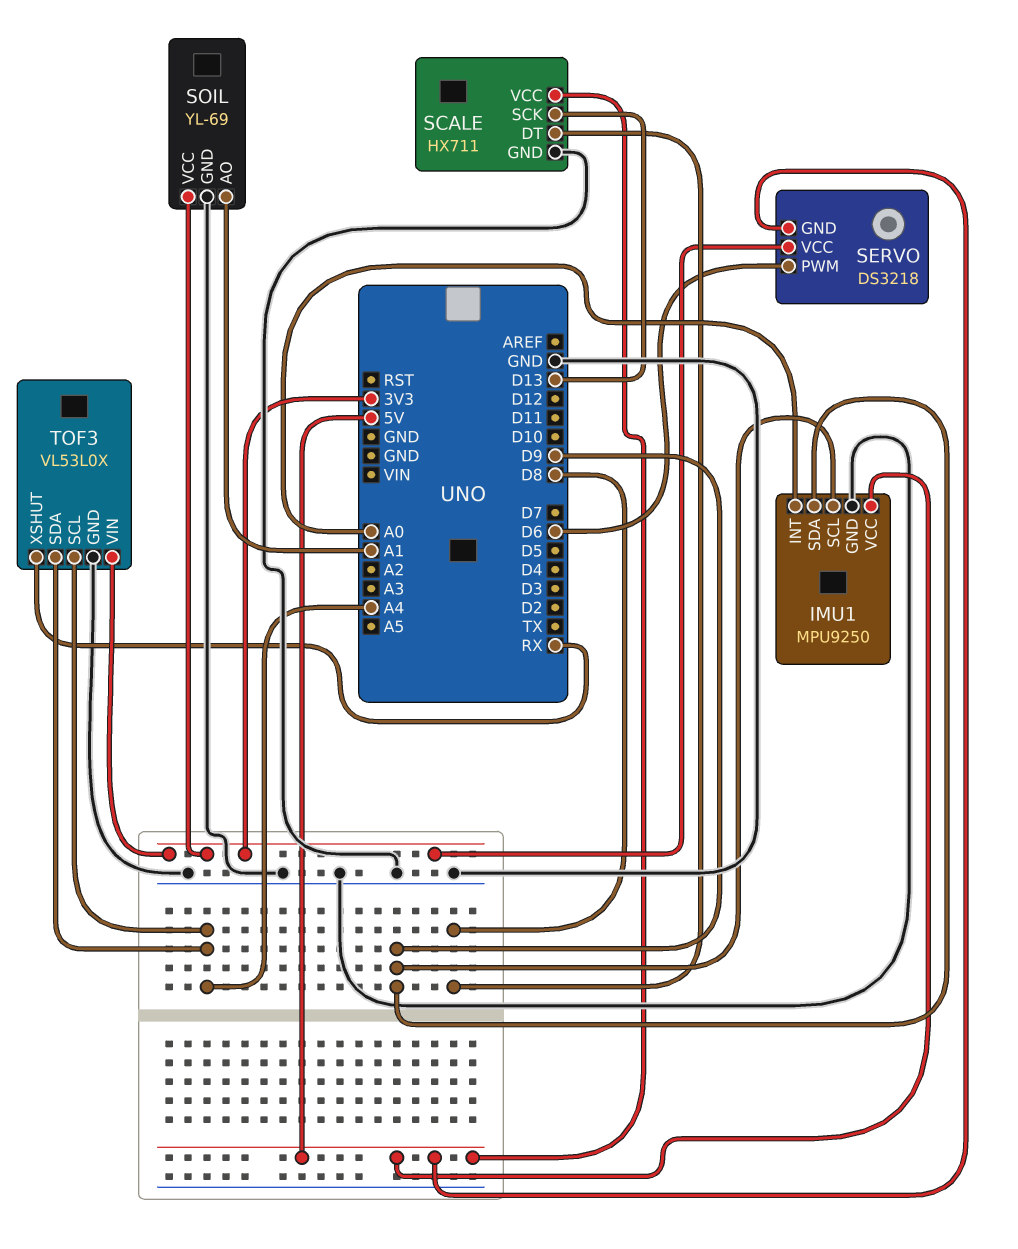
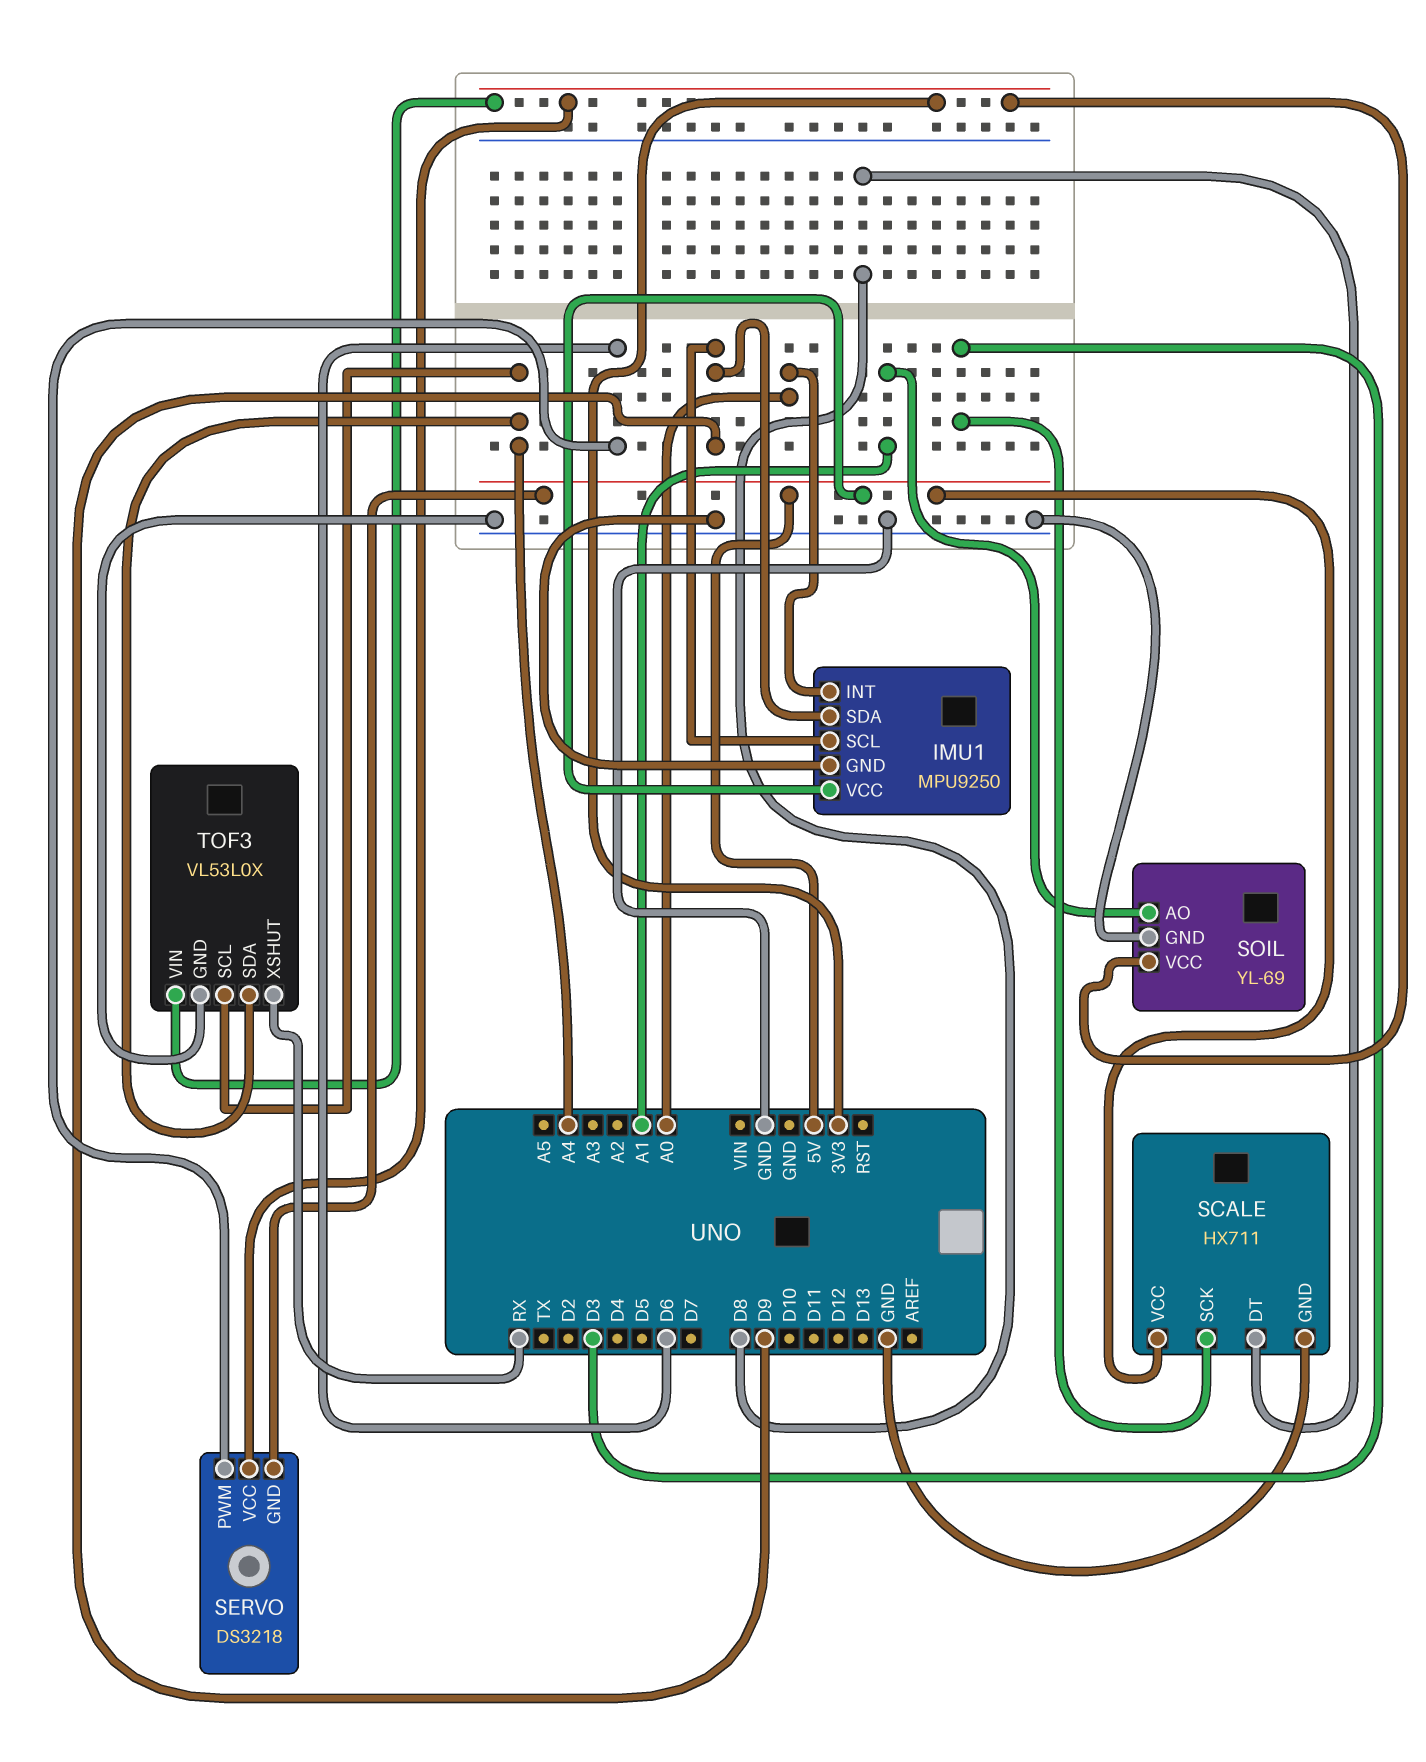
SCALE pin SCK: D13 -> D3

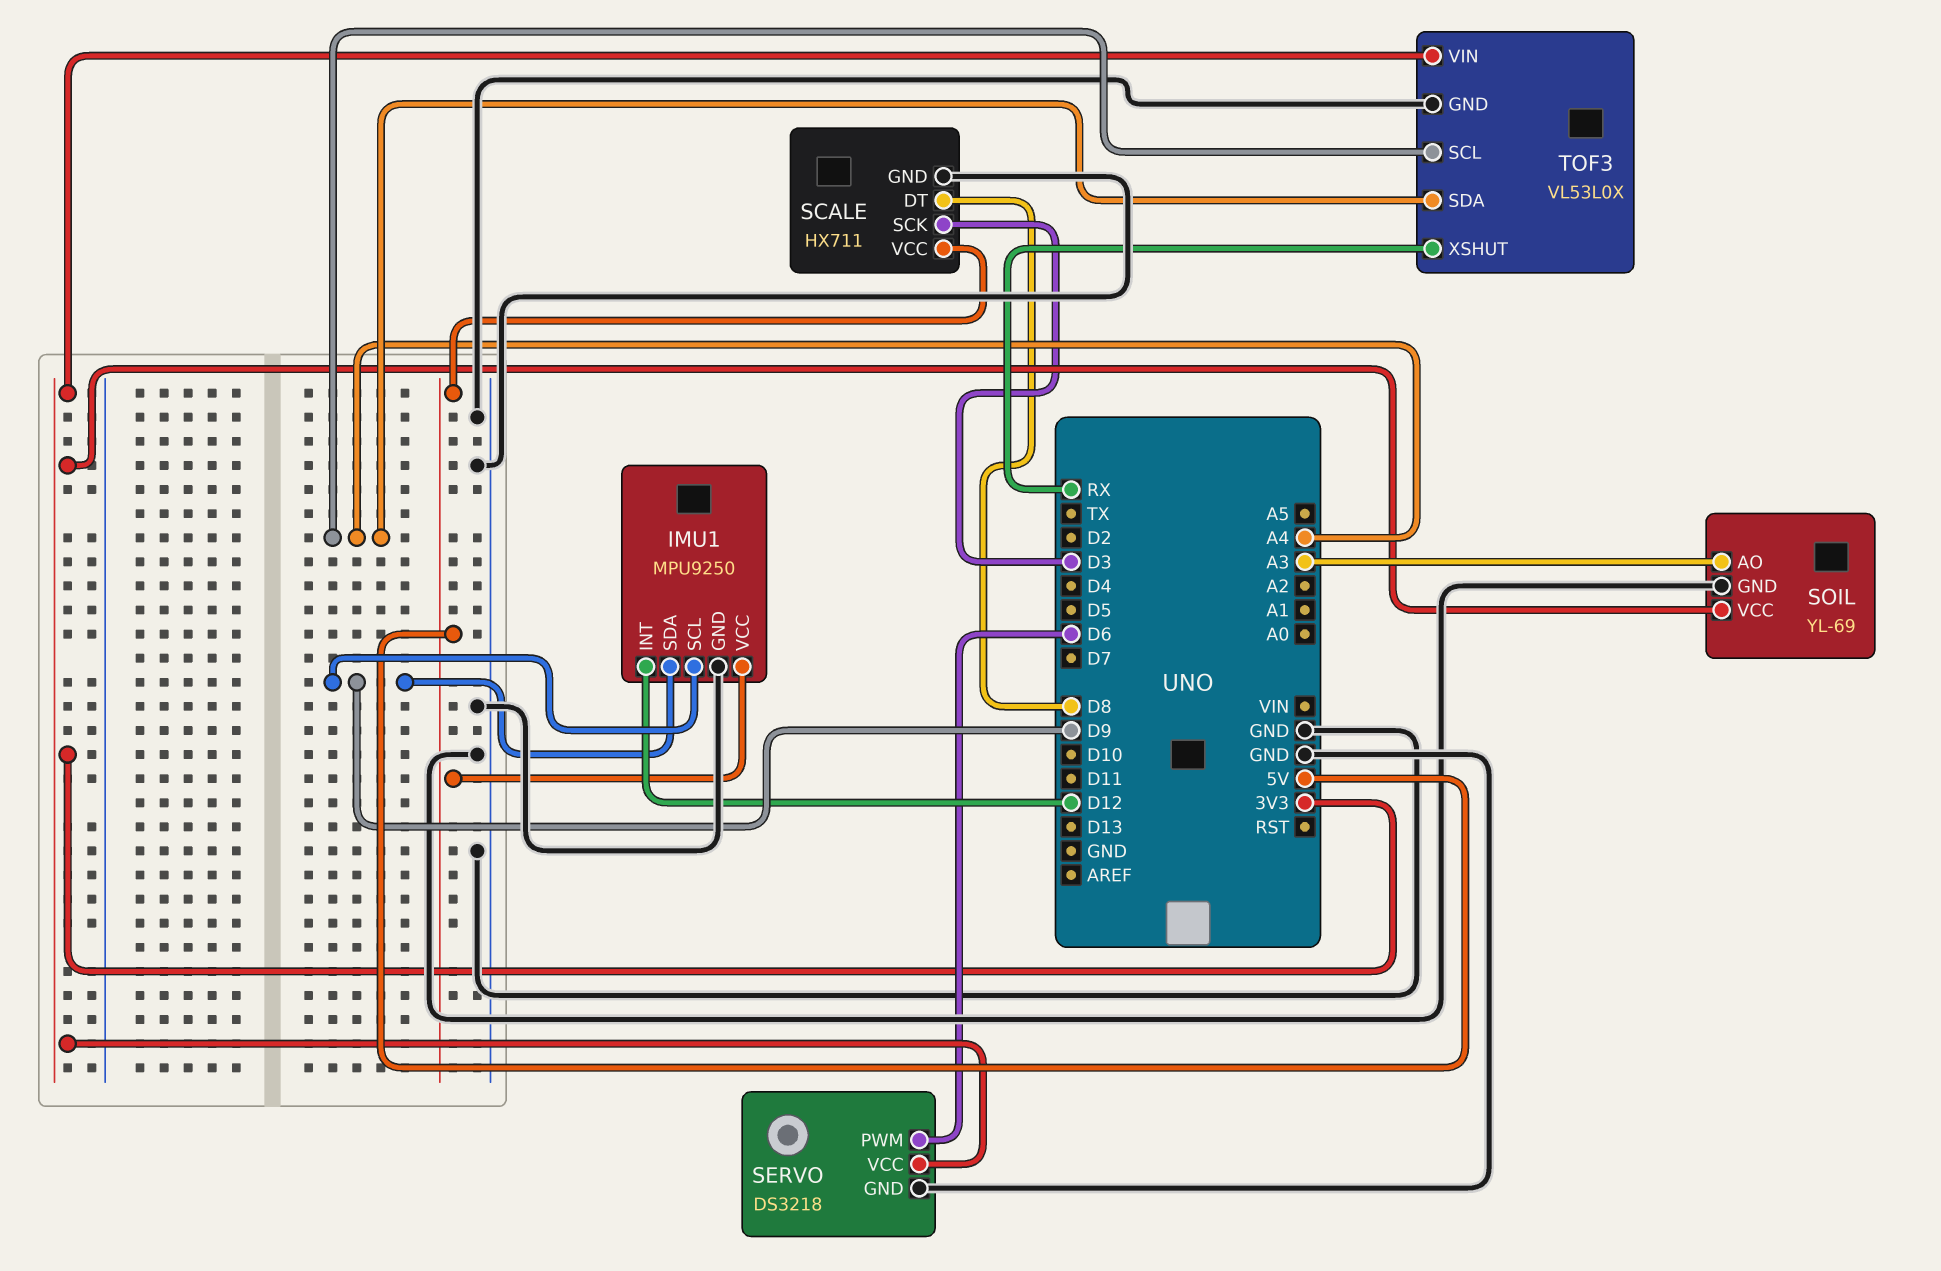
IMU1 pin INT: A0 -> D12
SERVO pin GND: 5V -> GND
SOIL pin AO: A1 -> A3

